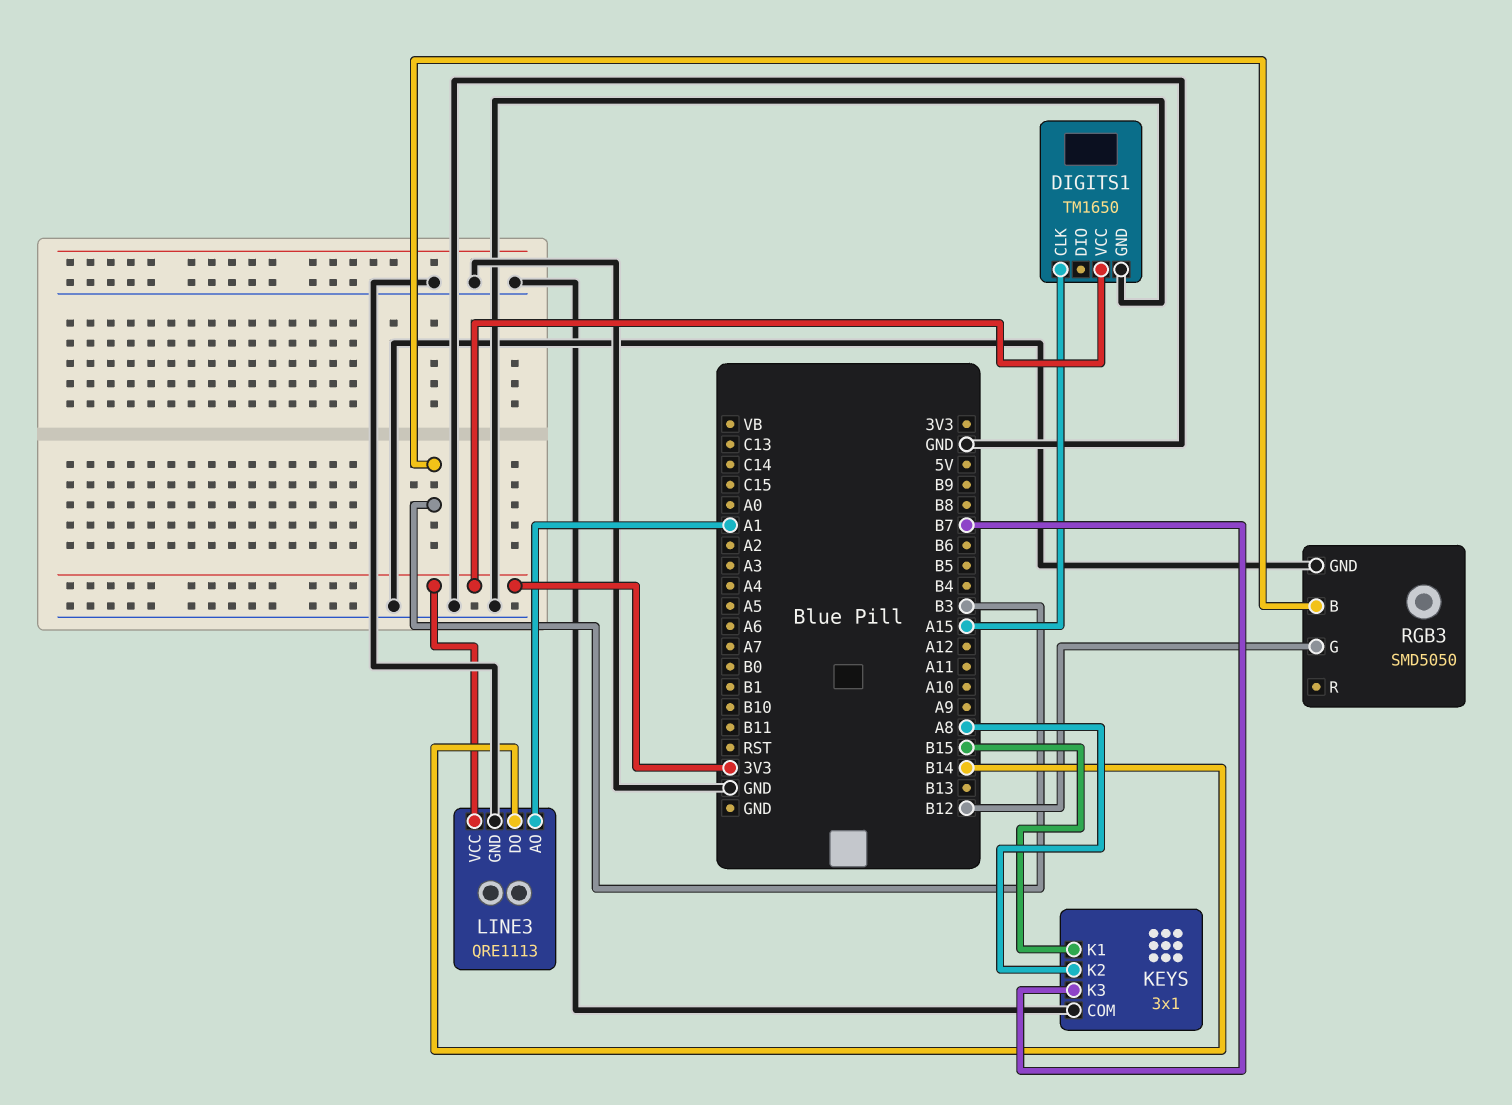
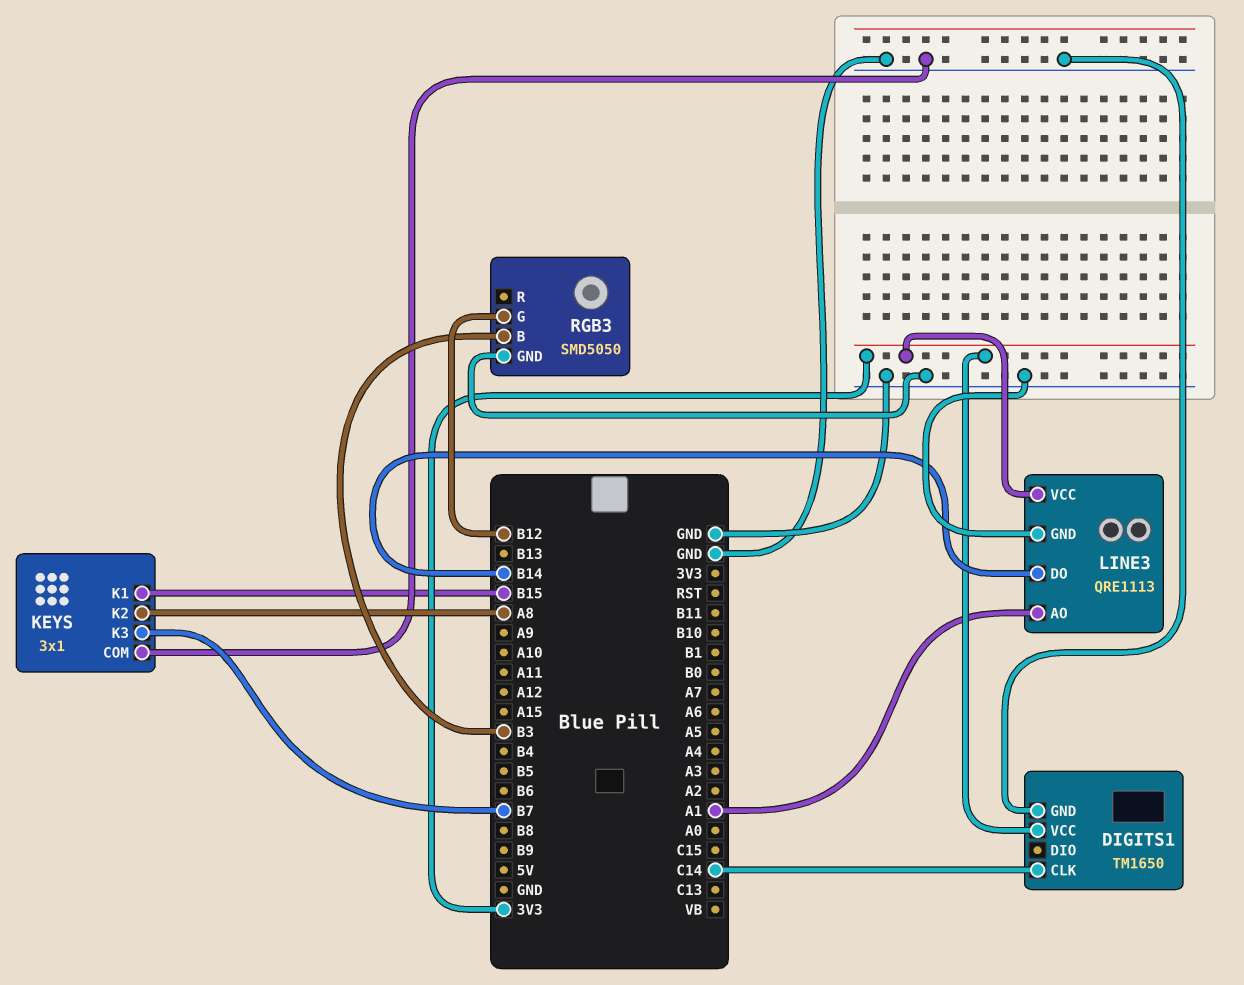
DIGITS1 pin CLK: A15 -> C14

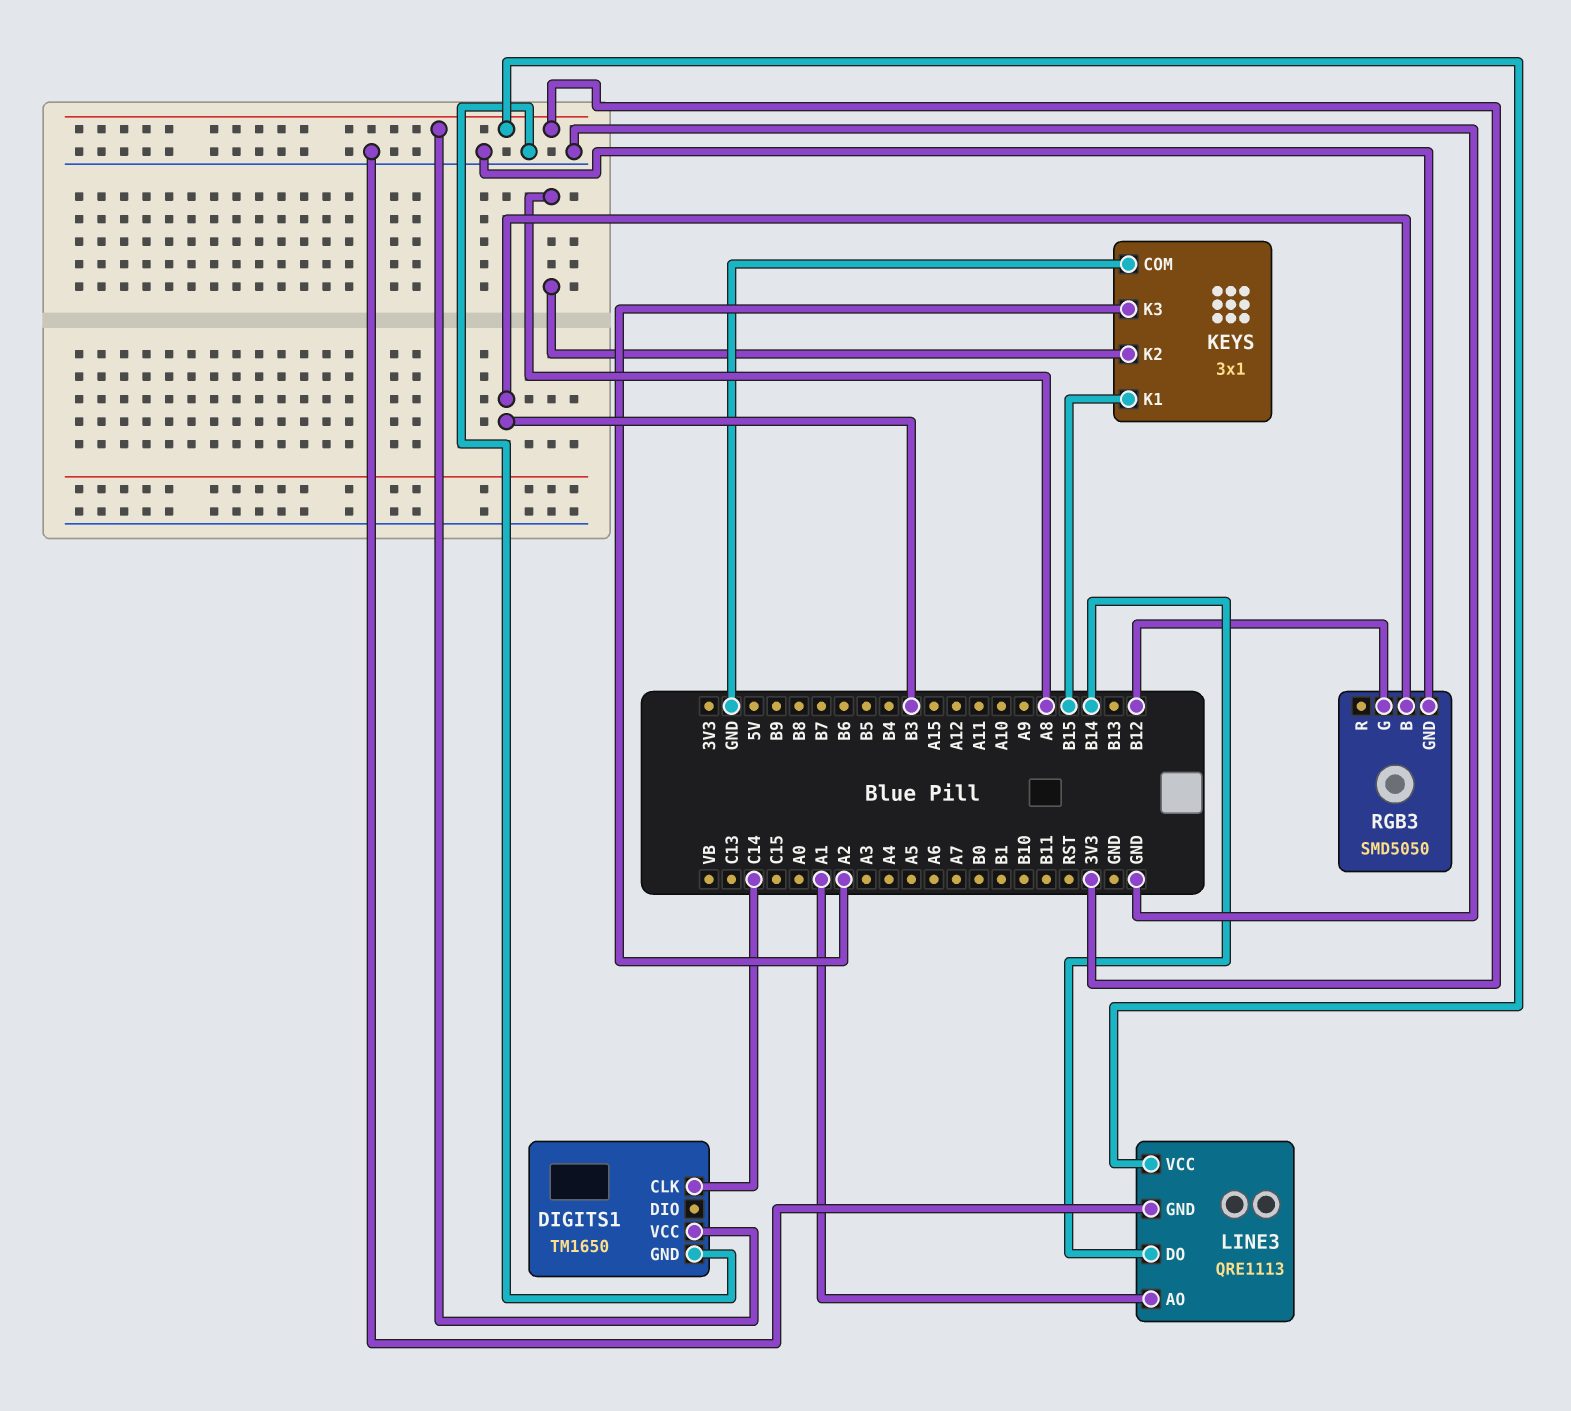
KEYS pin K3: B7 -> A2

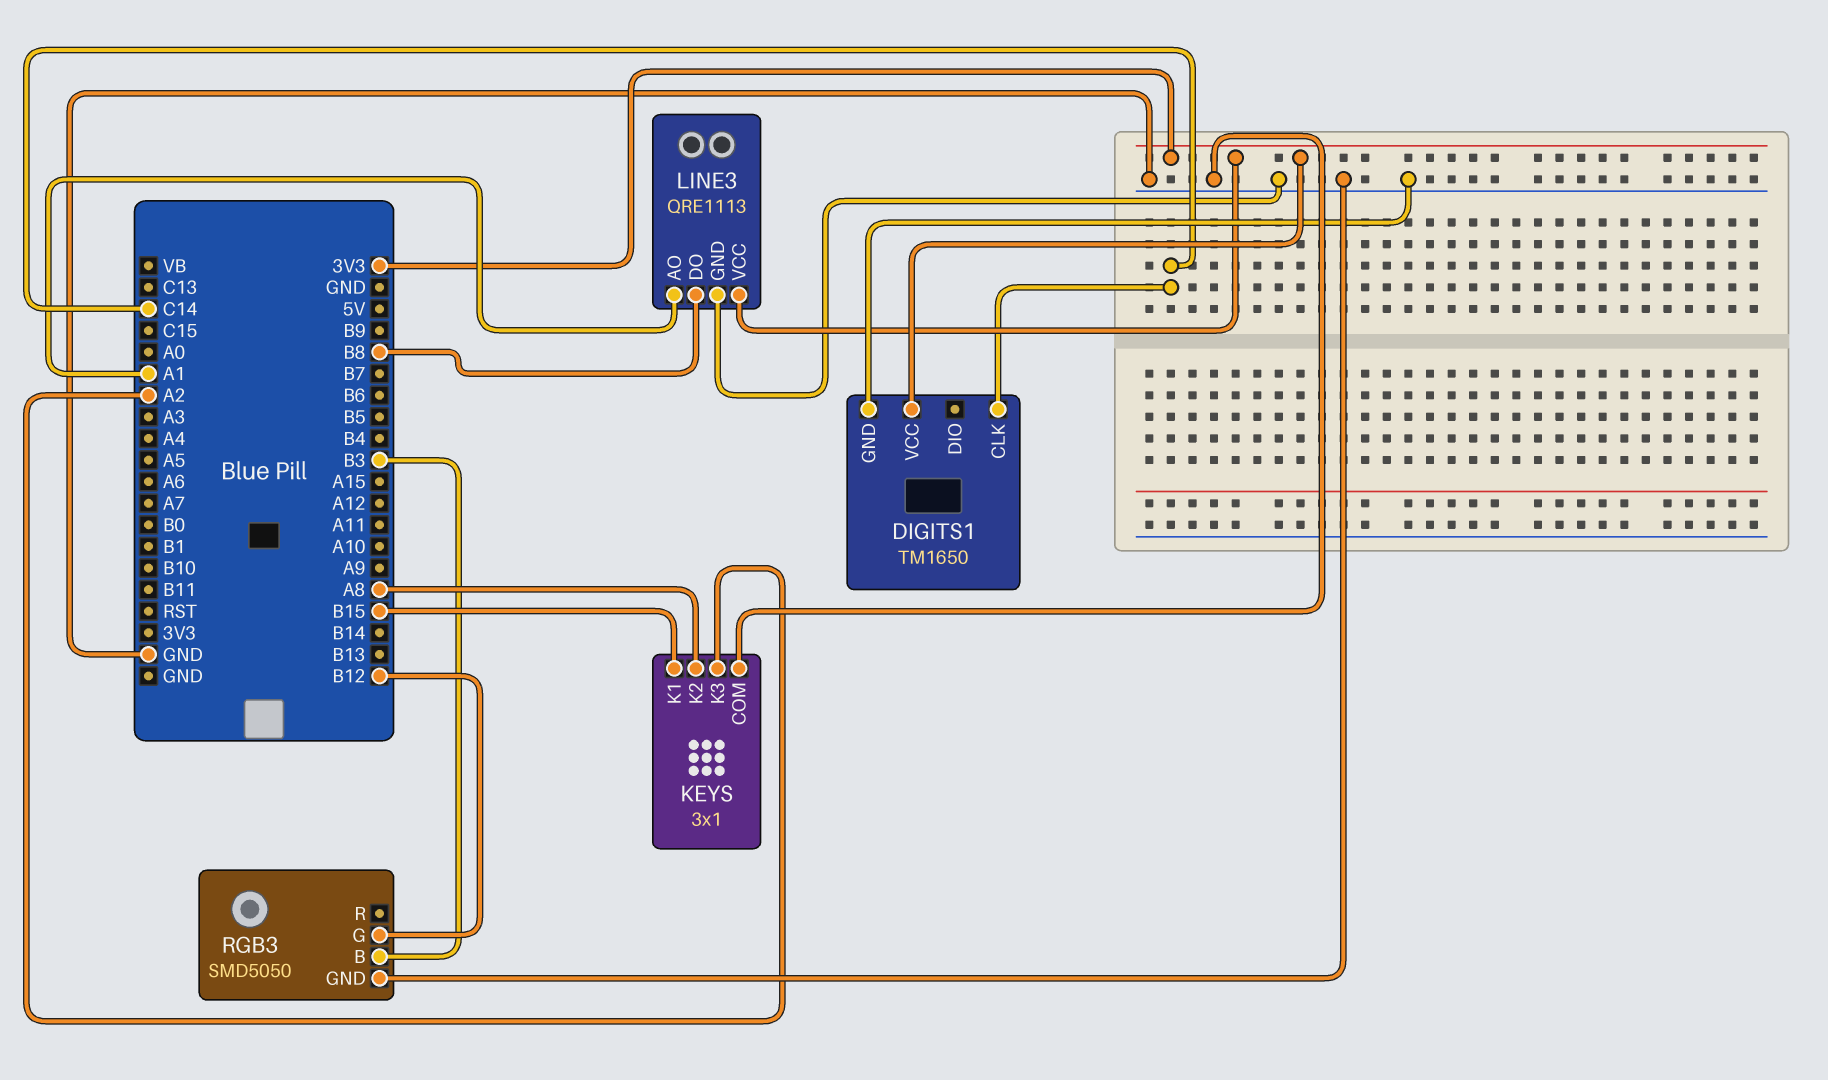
LINE3 pin DO: B14 -> B8

